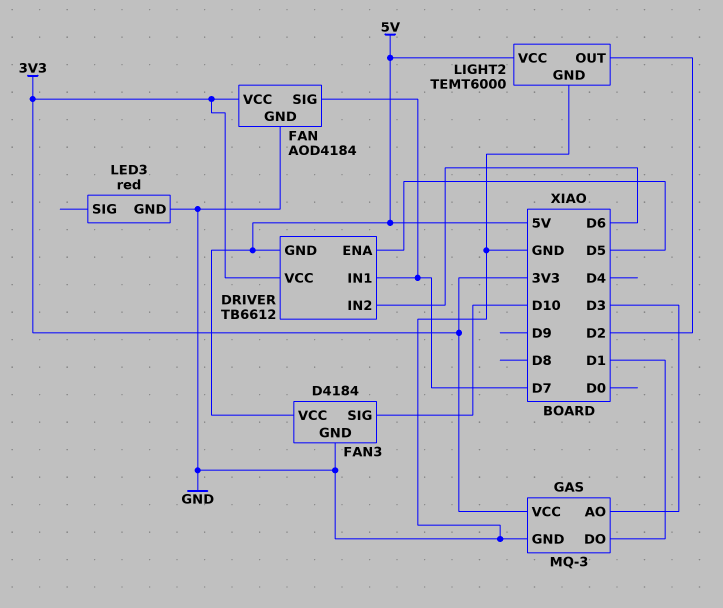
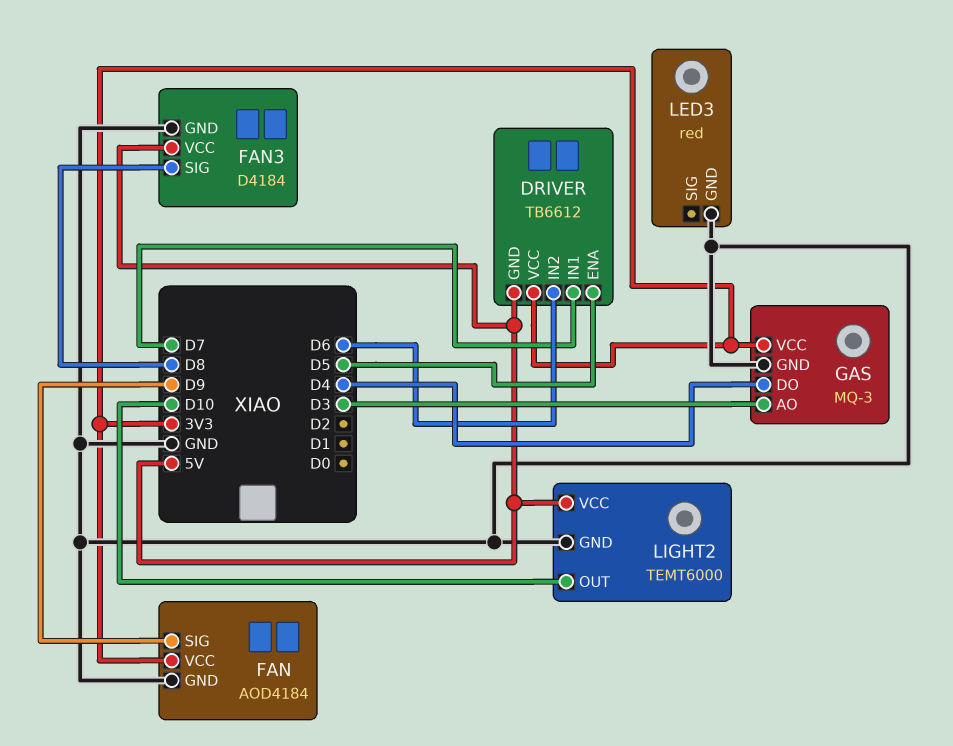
FAN pin SIG: D7 -> D9
FAN3 pin SIG: D10 -> D8
GAS pin DO: D1 -> D4
LIGHT2 pin OUT: D2 -> D10

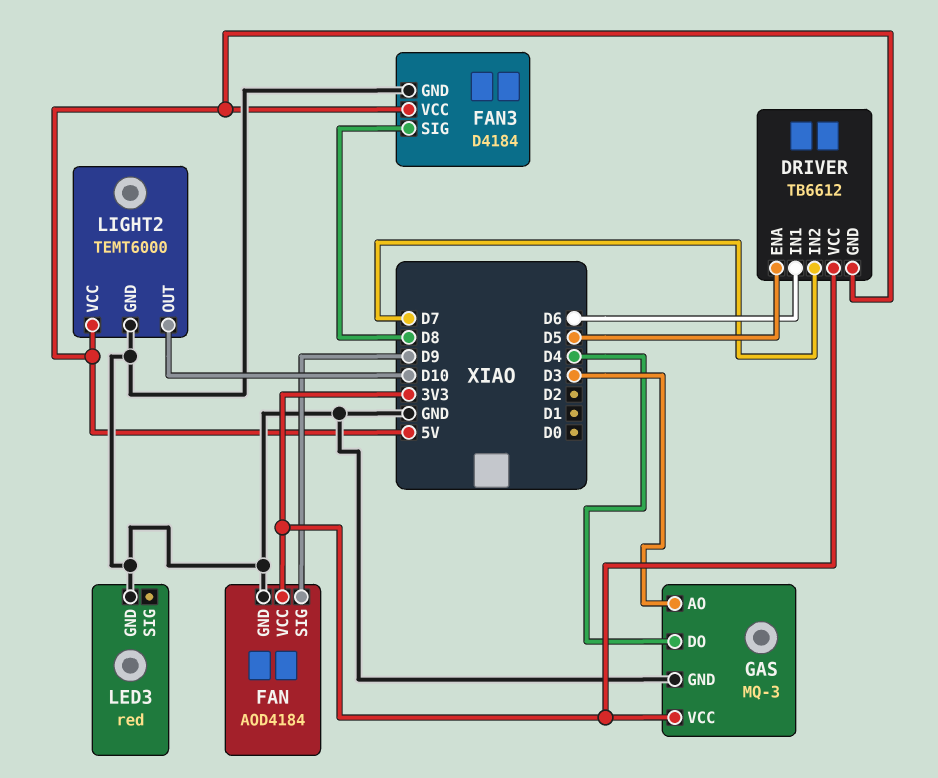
DRIVER pin IN1: D7 -> D6
DRIVER pin IN2: D6 -> D7

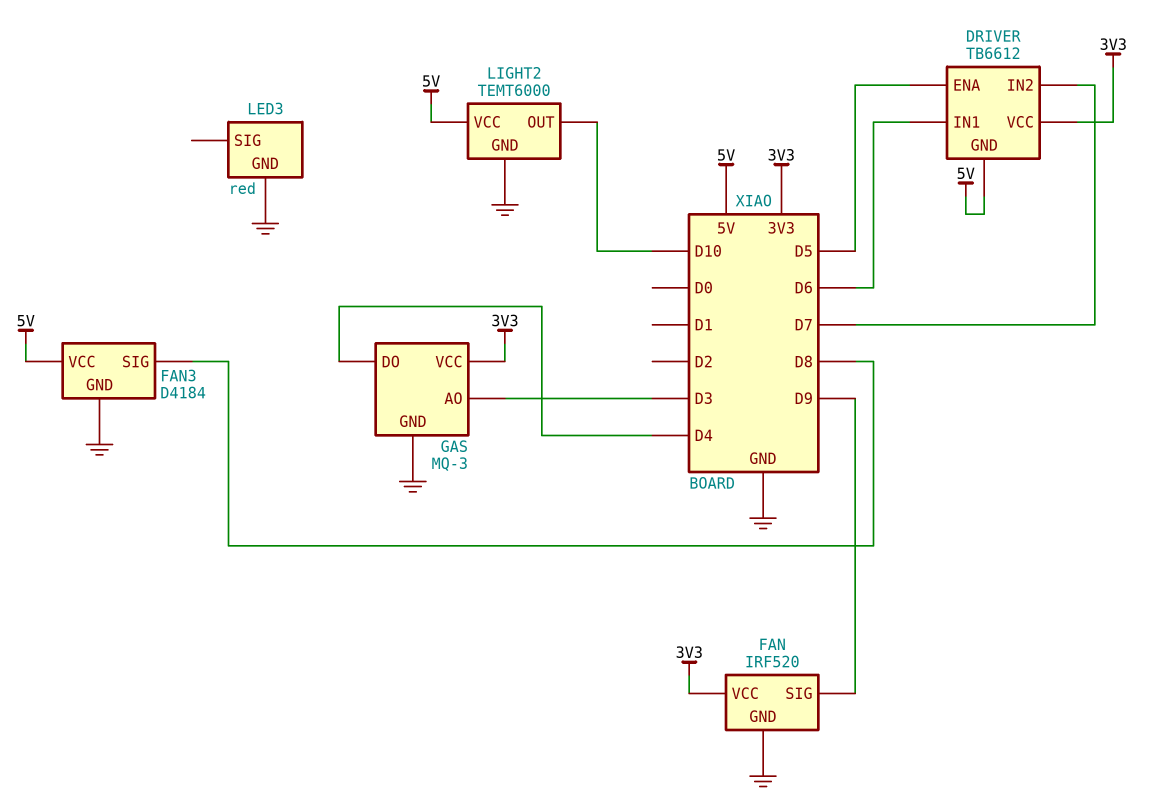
FAN: AOD4184 -> IRF520

